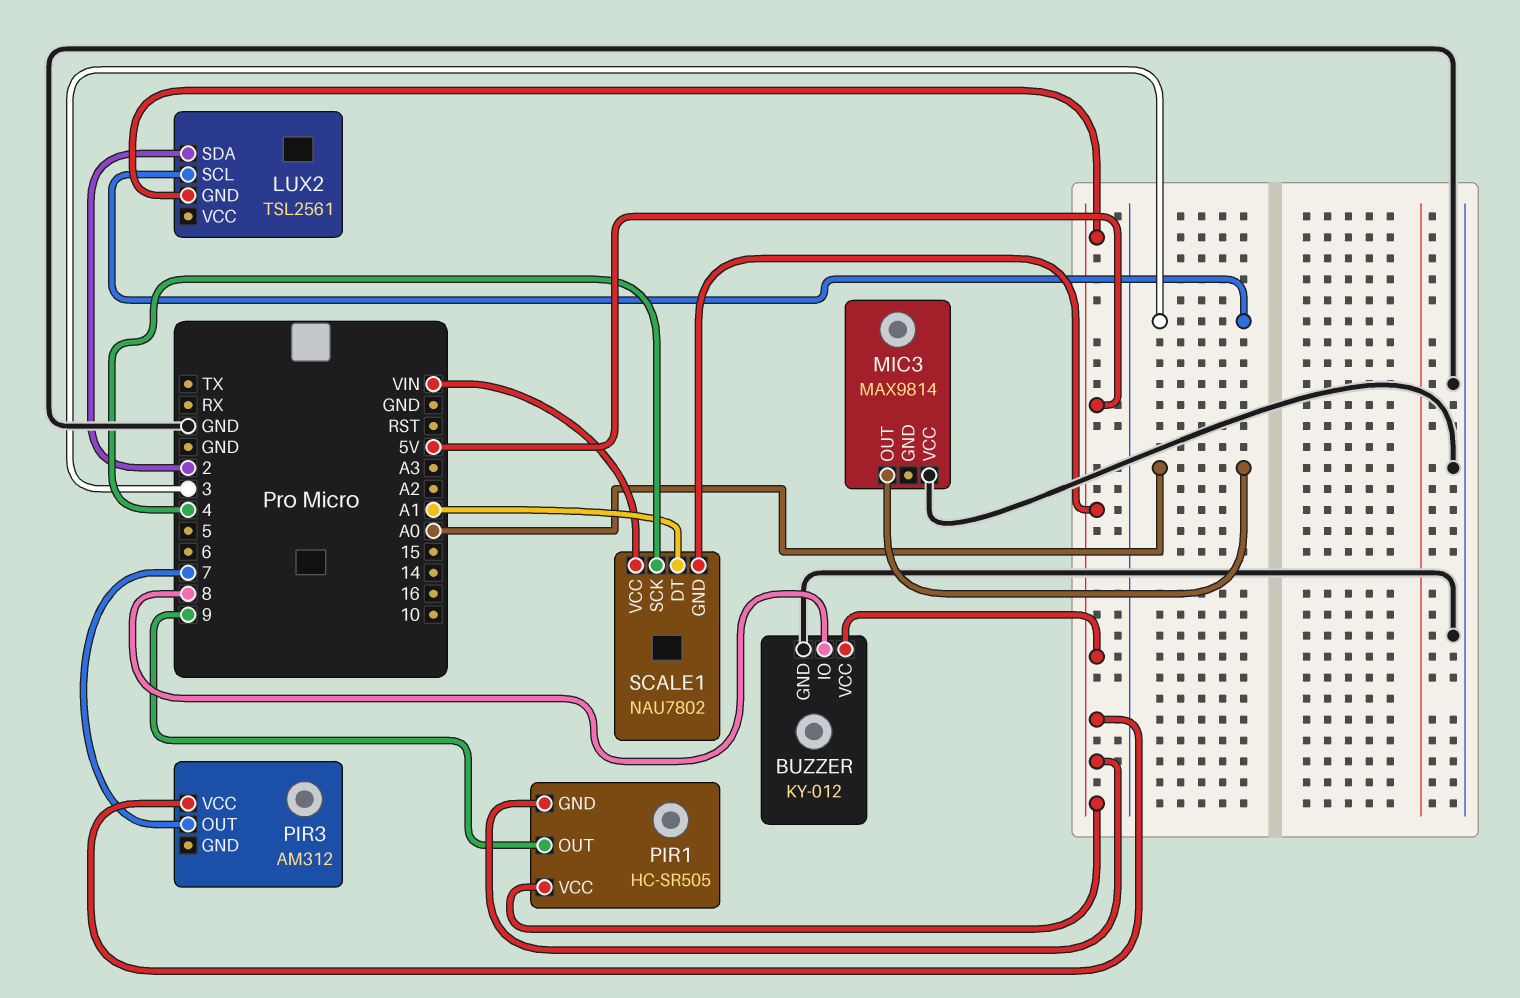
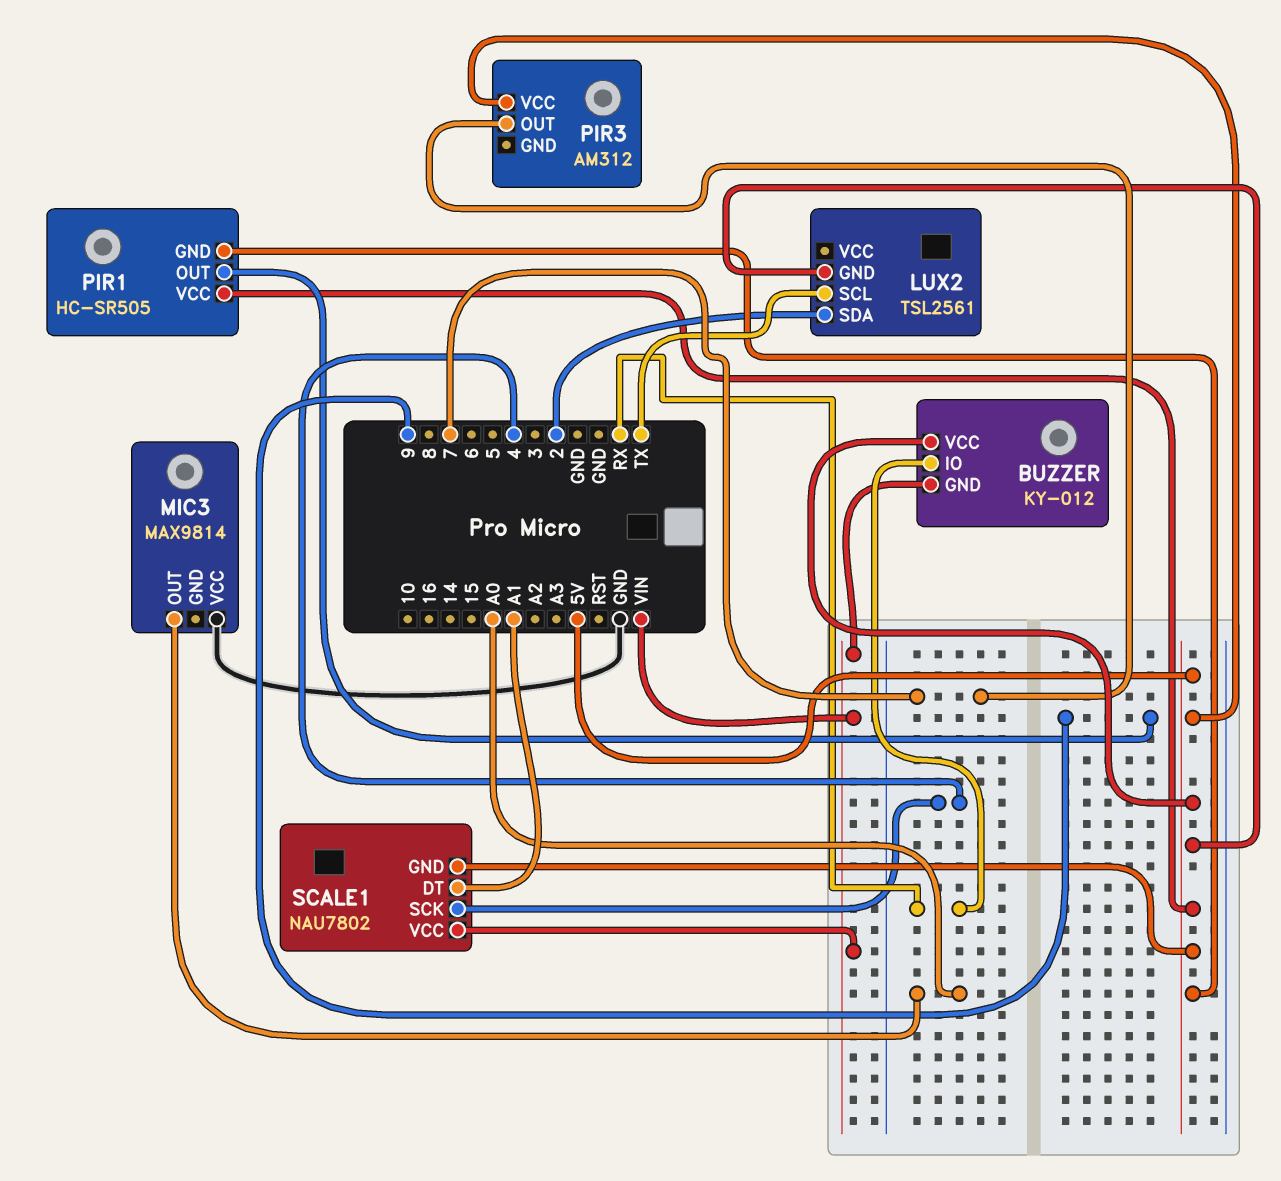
BUZZER pin GND: GND -> VIN
BUZZER pin IO: 8 -> RX
LUX2 pin SCL: 3 -> TX

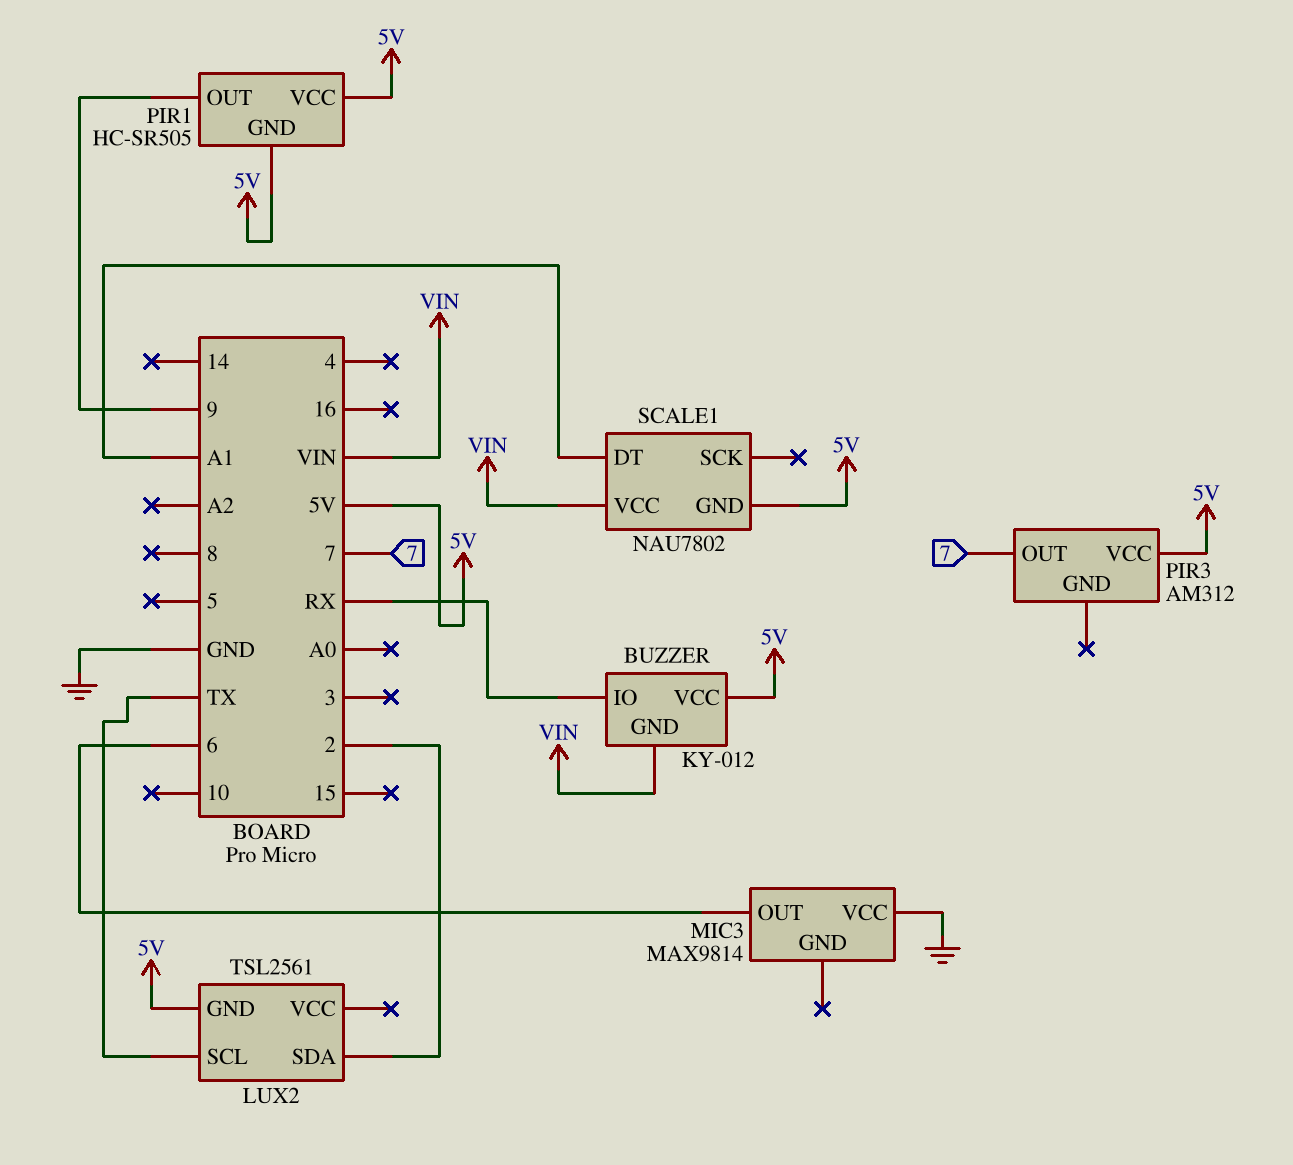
MIC3 pin OUT: A0 -> 6
SCALE1 pin SCK: 4 -> none

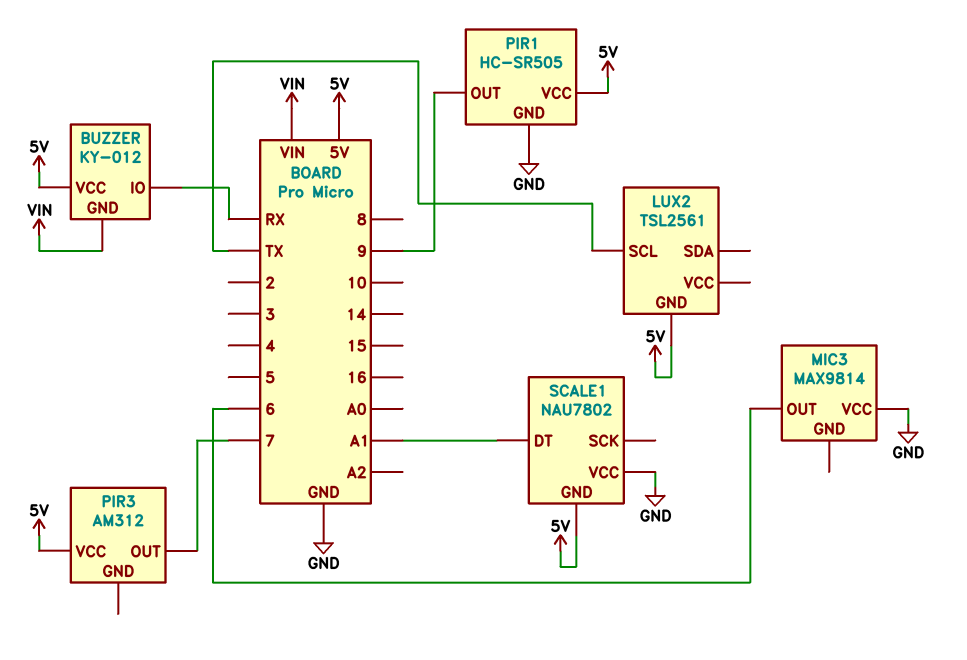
LUX2 pin SDA: 2 -> none
PIR1 pin GND: 5V -> GND
SCALE1 pin VCC: VIN -> GND

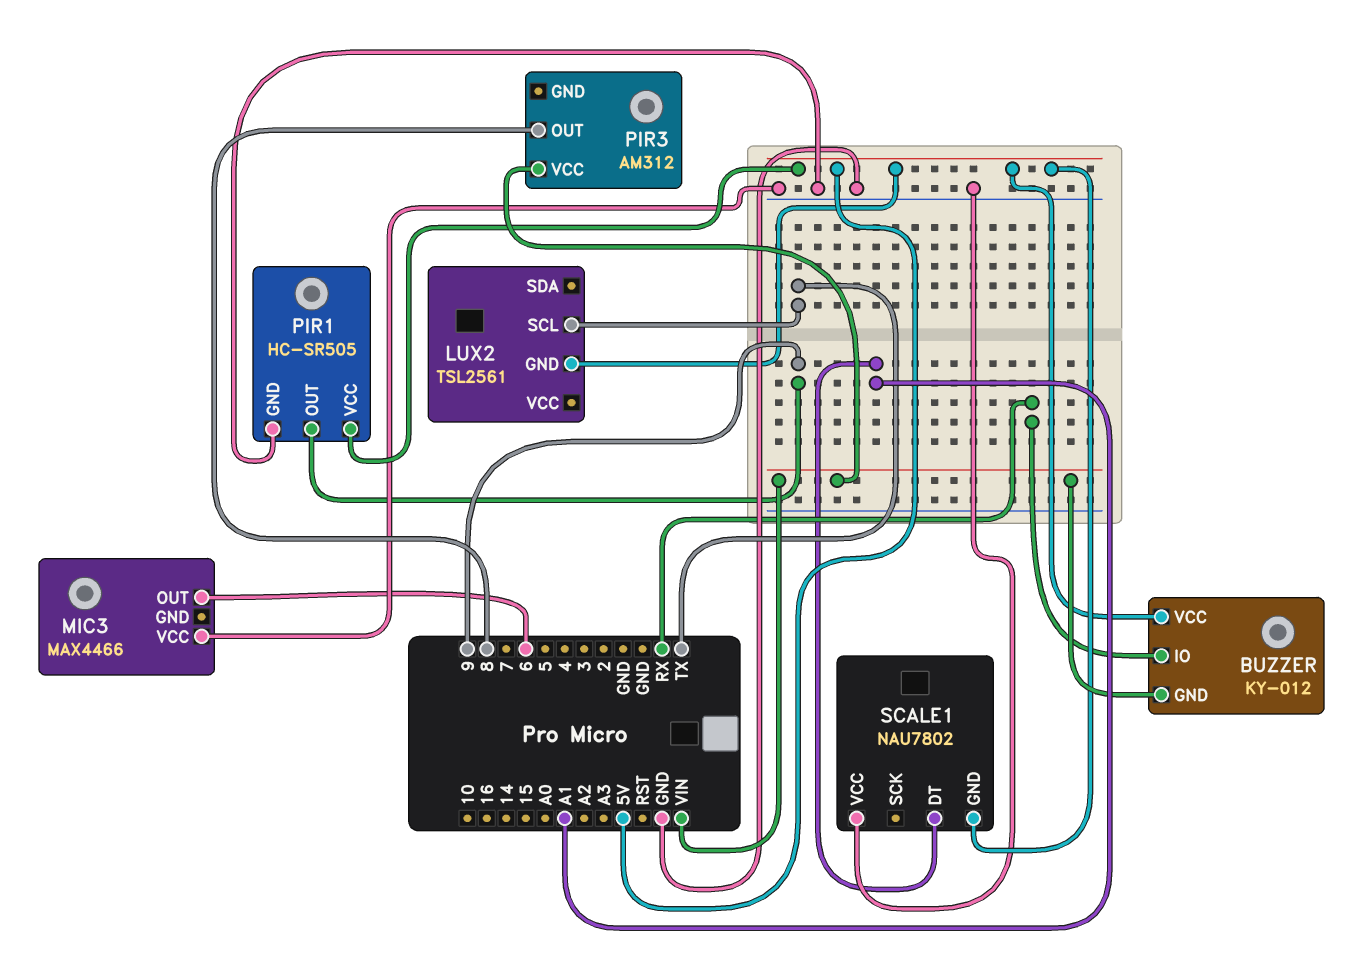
MIC3: MAX9814 -> MAX4466
PIR3 pin OUT: 7 -> 8
PIR3 pin VCC: 5V -> VIN

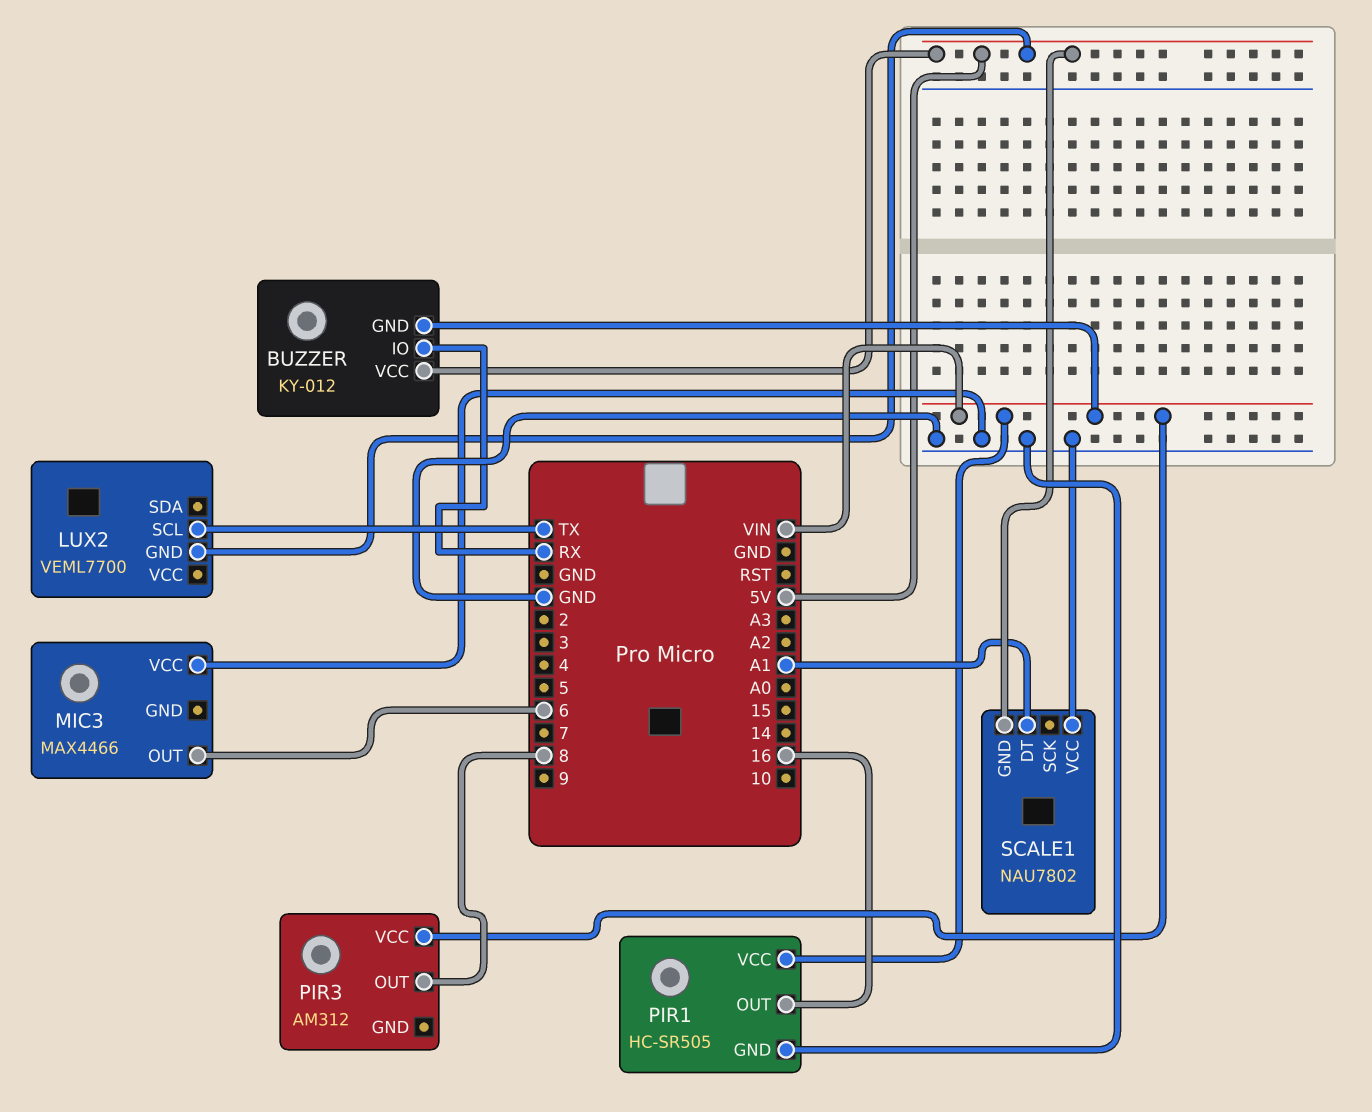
LUX2: TSL2561 -> VEML7700
PIR1 pin OUT: 9 -> 16
PIR1 pin VCC: 5V -> VIN

